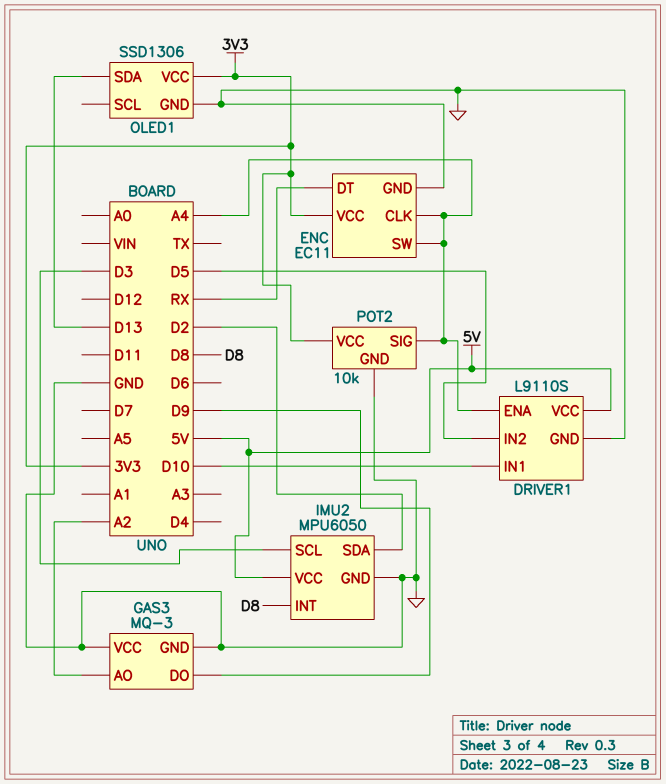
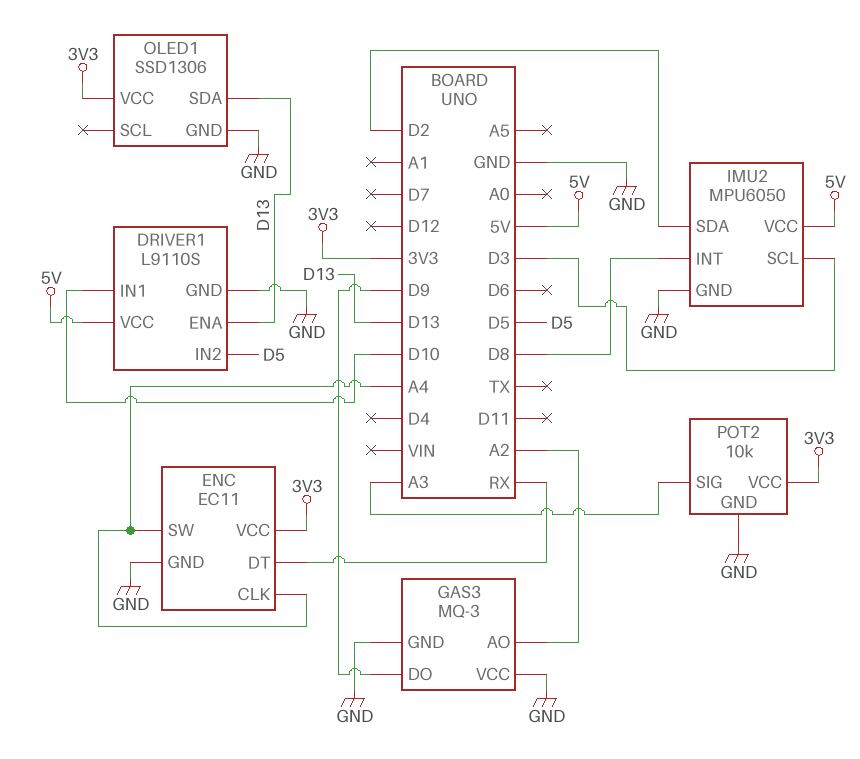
DRIVER1 pin ENA: A4 -> D13
POT2 pin SIG: A4 -> A3

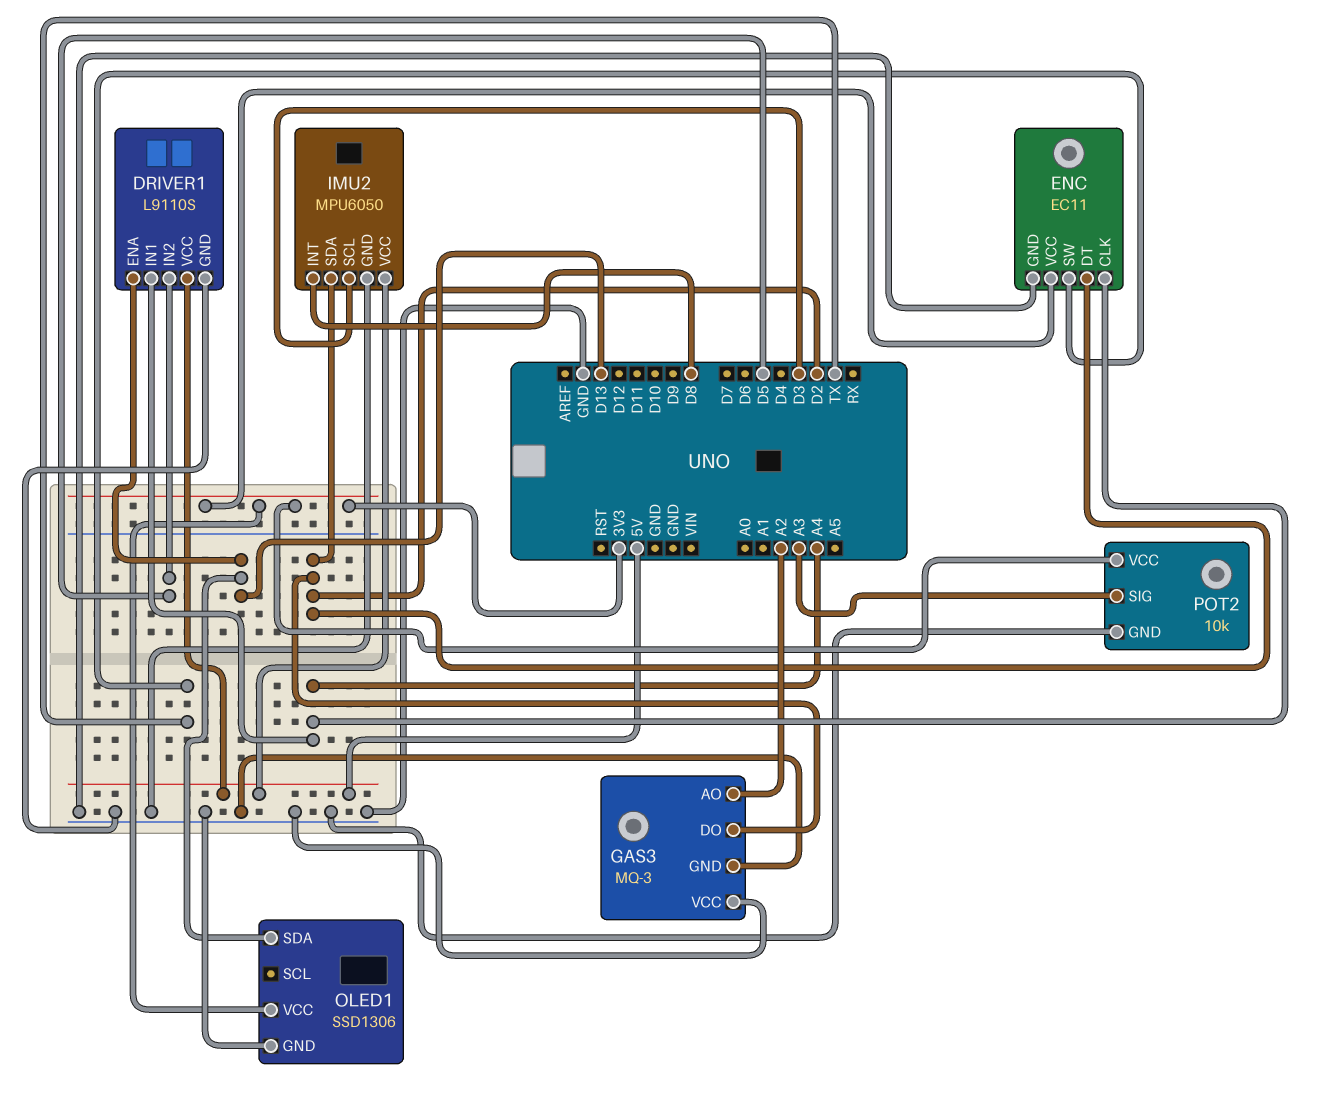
DRIVER1 pin IN1: D10 -> A4
ENC pin DT: RX -> D2
ENC pin SW: A4 -> TX
GAS3 pin DO: D9 -> D2

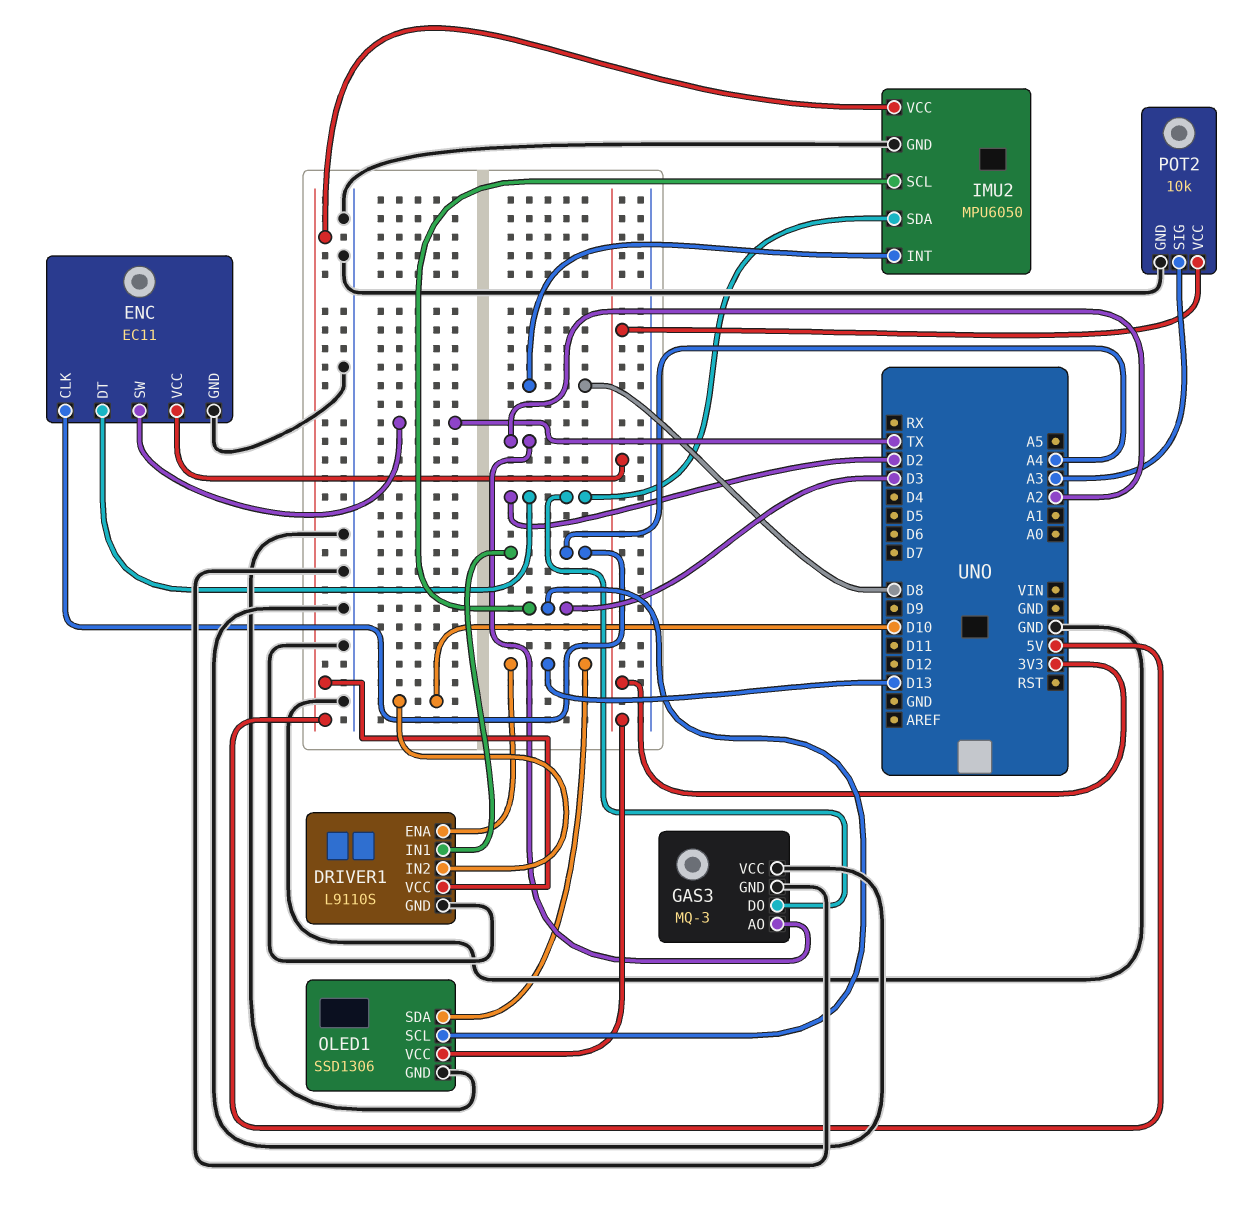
DRIVER1 pin IN2: D5 -> D10
OLED1 pin SCL: none -> D3

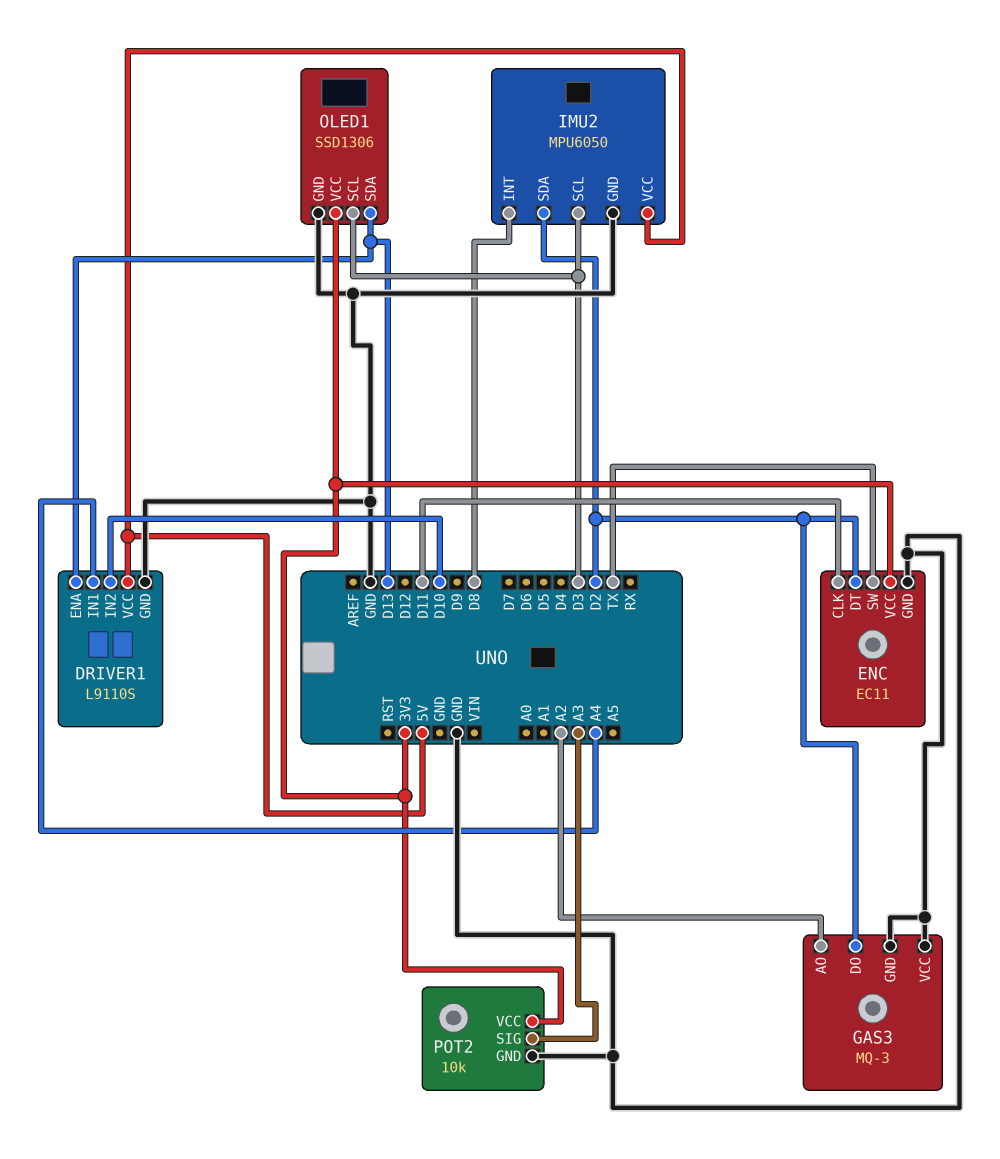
ENC pin CLK: A4 -> D11

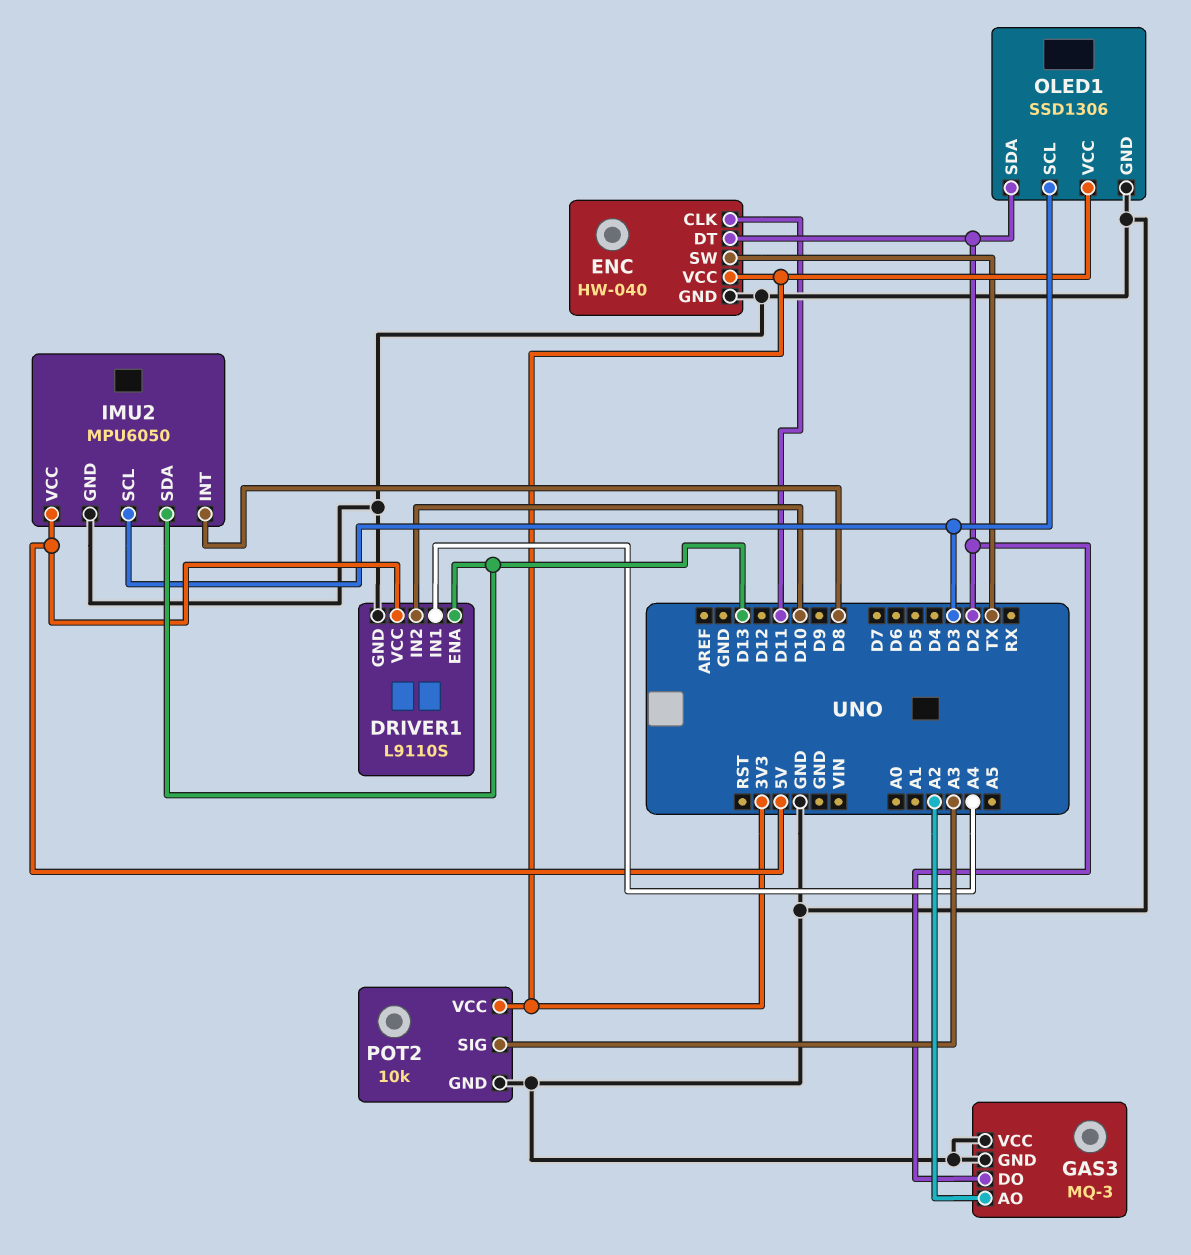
ENC: EC11 -> HW-040
IMU2 pin SDA: D2 -> D13
OLED1 pin SDA: D13 -> D2

